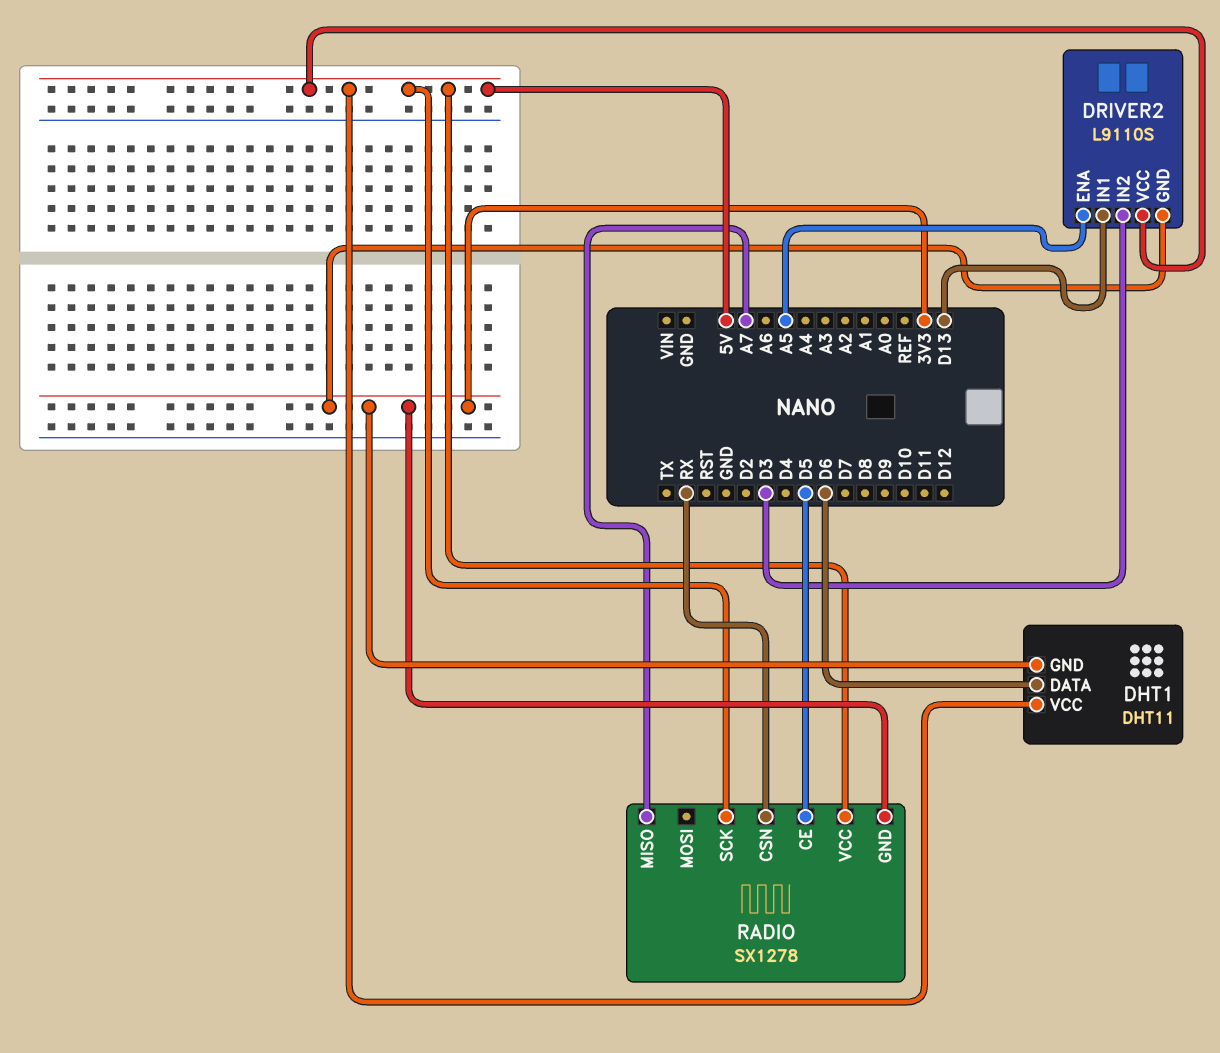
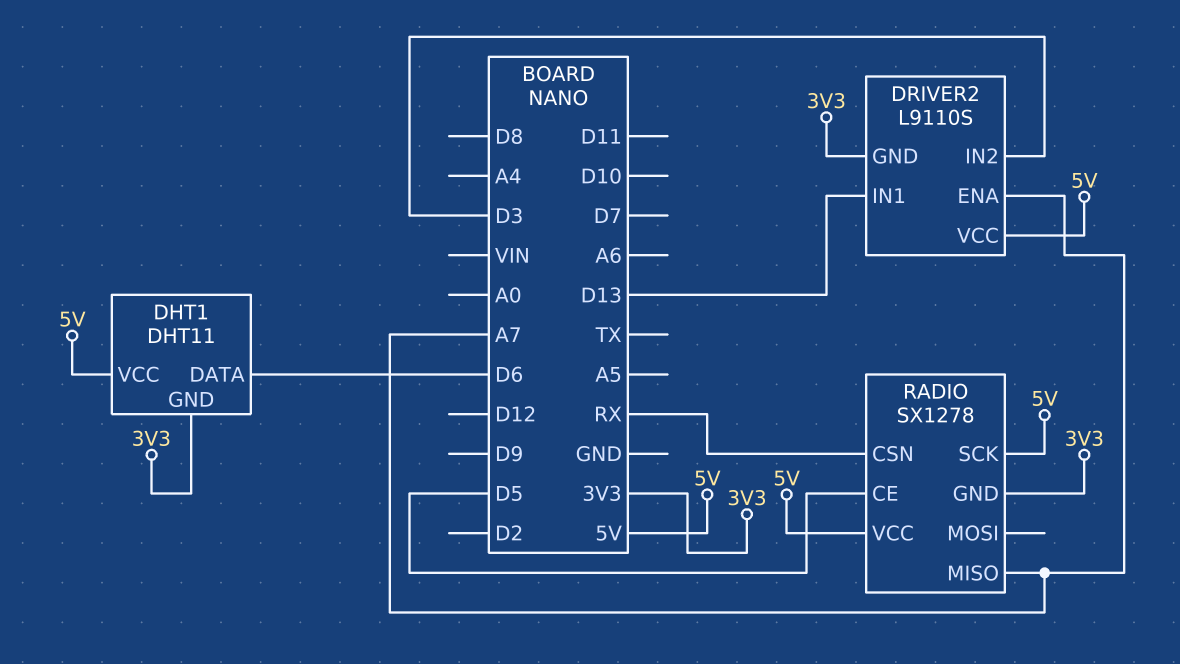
DRIVER2 pin ENA: A5 -> A7

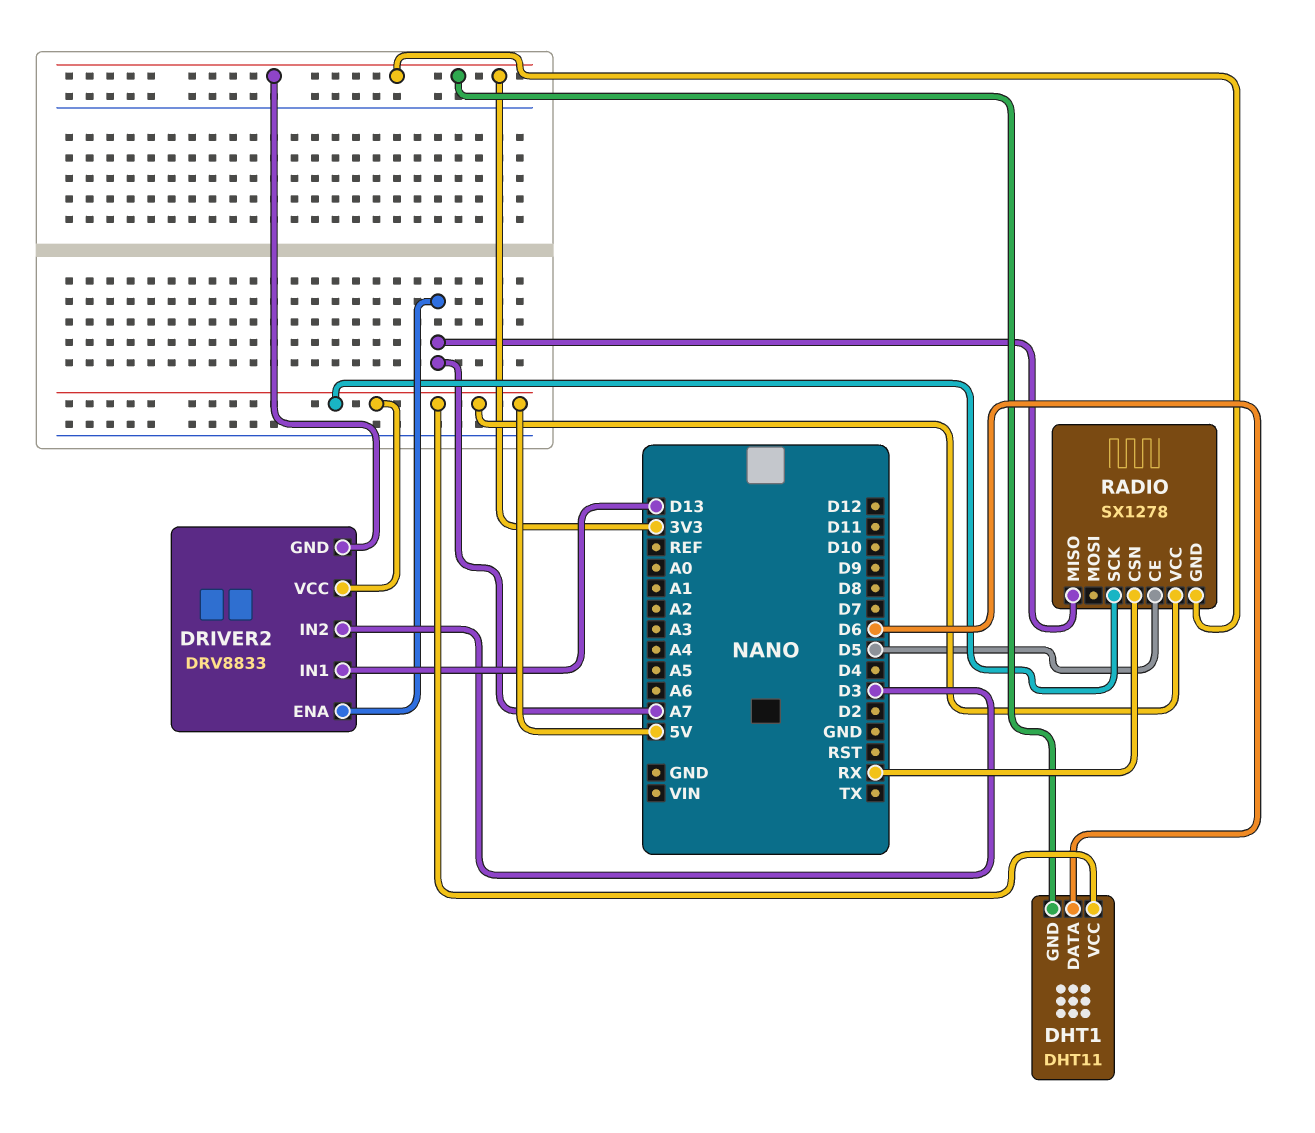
DRIVER2: L9110S -> DRV8833

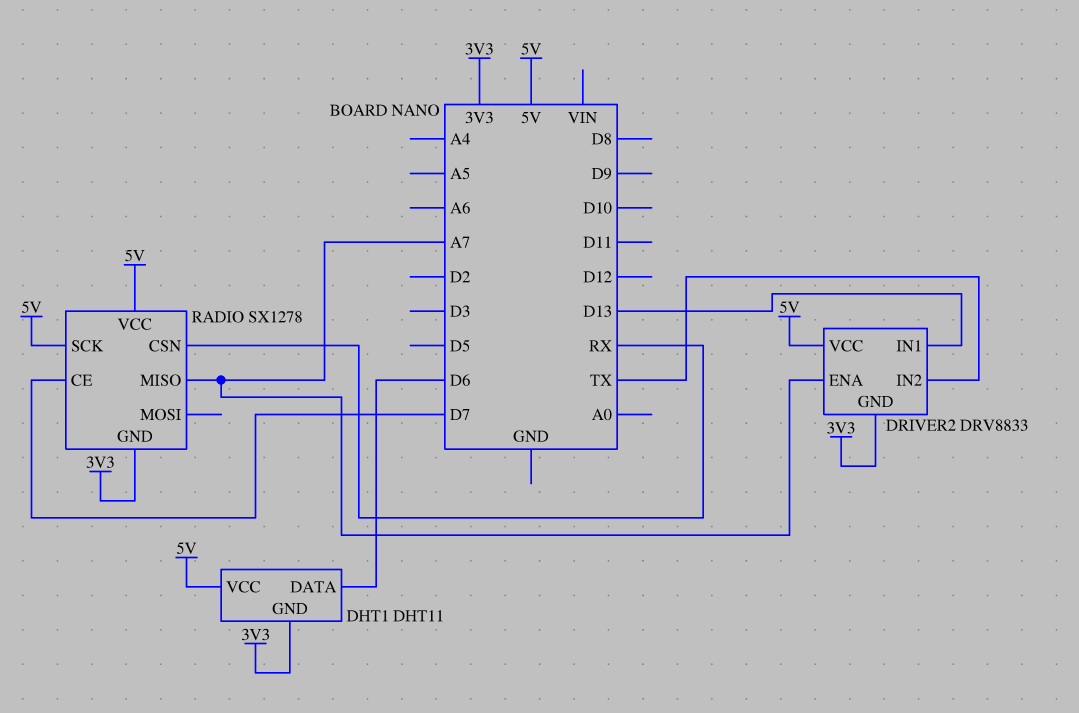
DRIVER2 pin IN2: D3 -> TX
RADIO pin CE: D5 -> D7

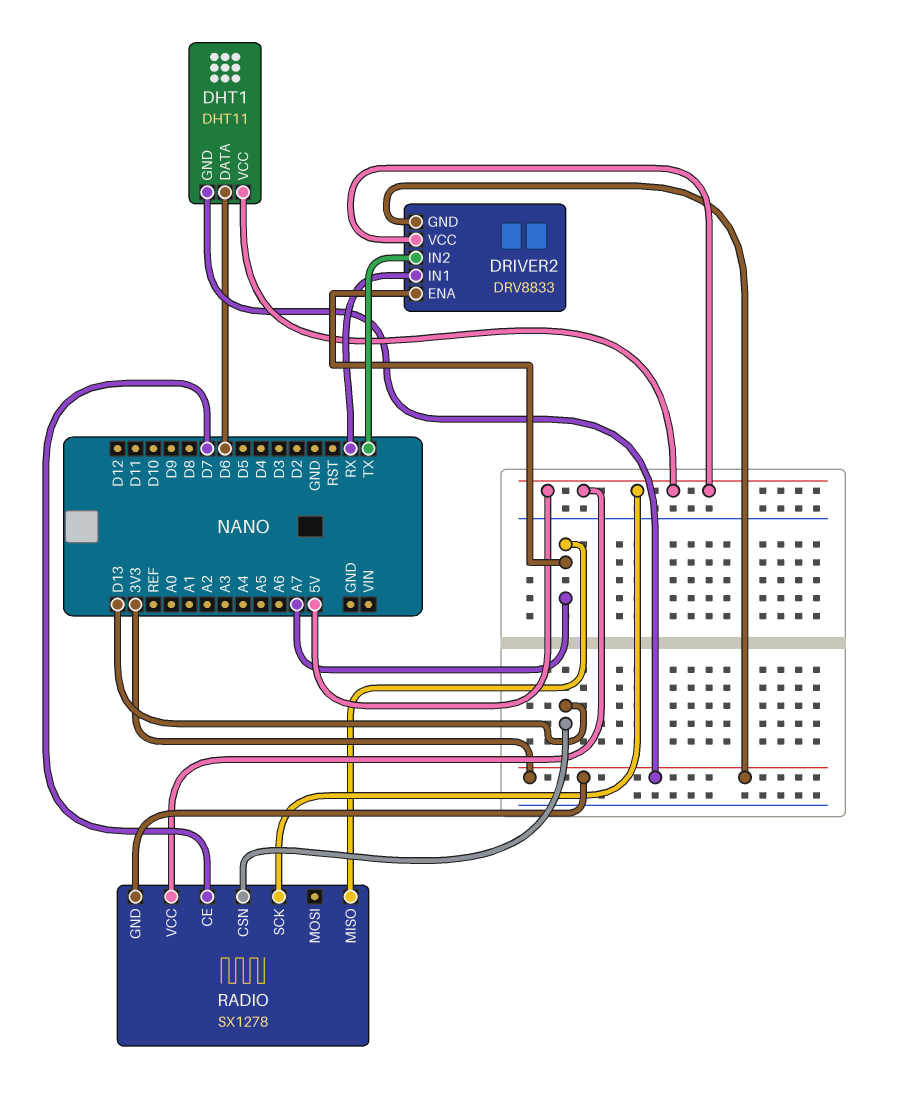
DRIVER2 pin IN1: D13 -> RX
RADIO pin CSN: RX -> D13

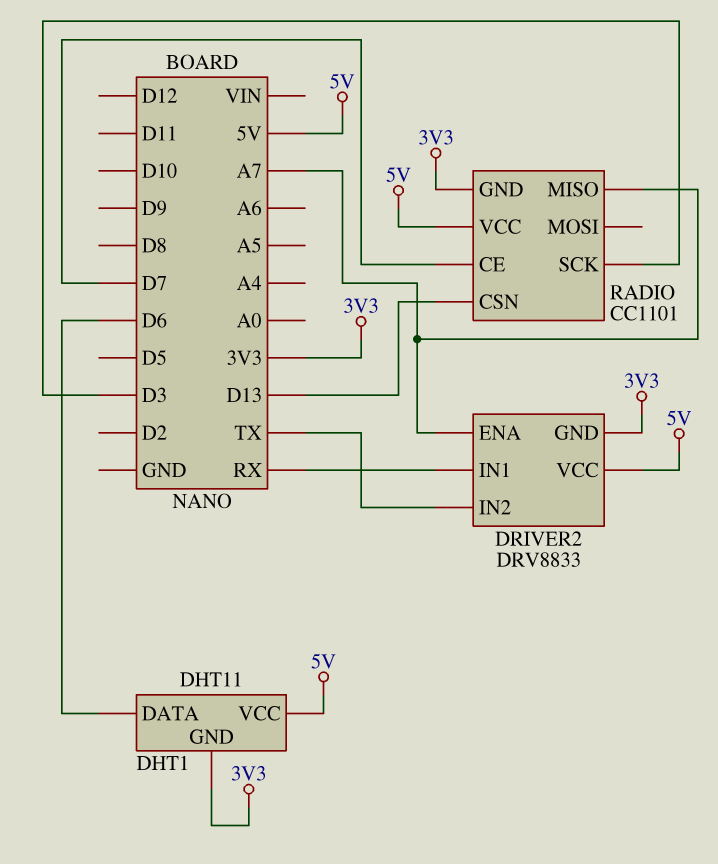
RADIO: SX1278 -> CC1101
RADIO pin SCK: 5V -> D3

